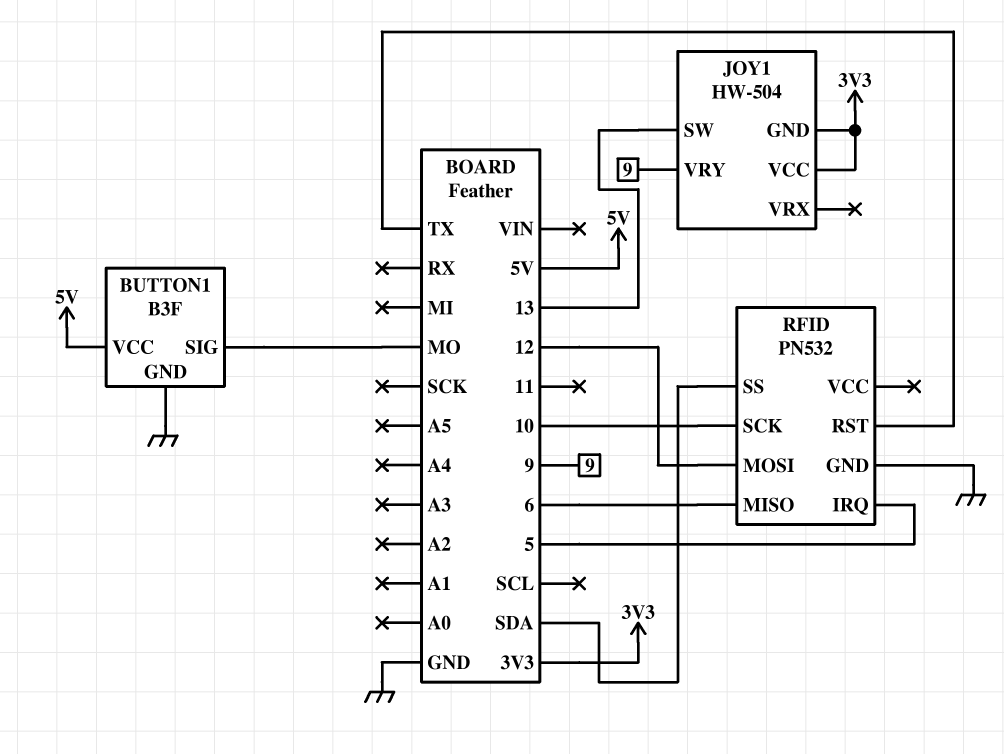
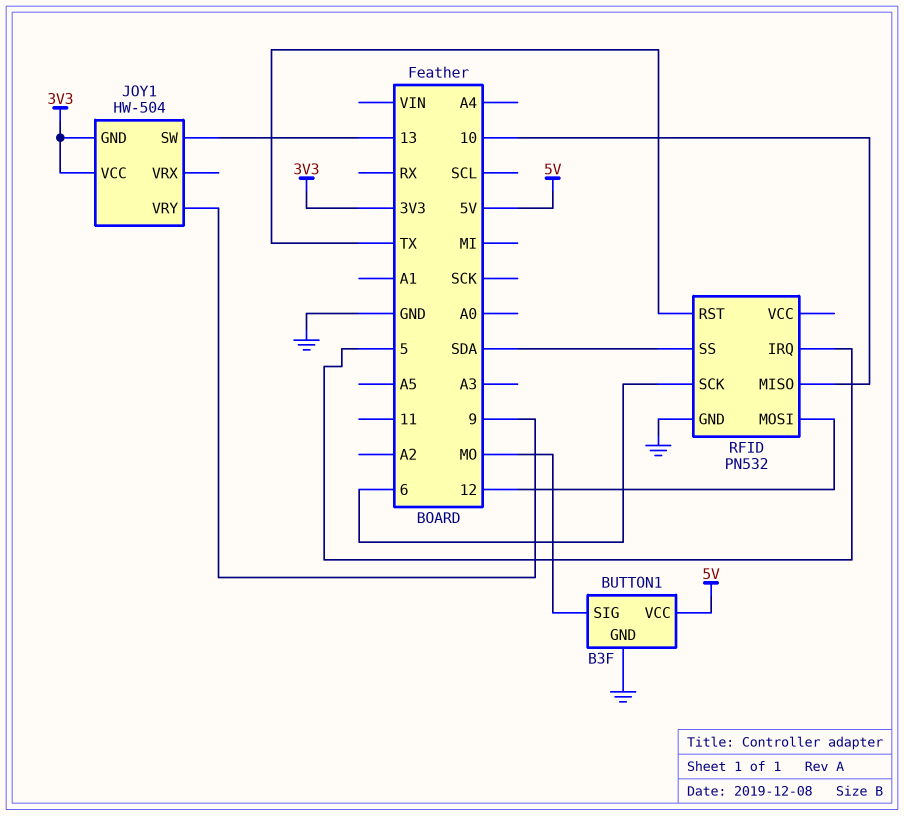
RFID pin MISO: 6 -> 10
RFID pin SCK: 10 -> 6

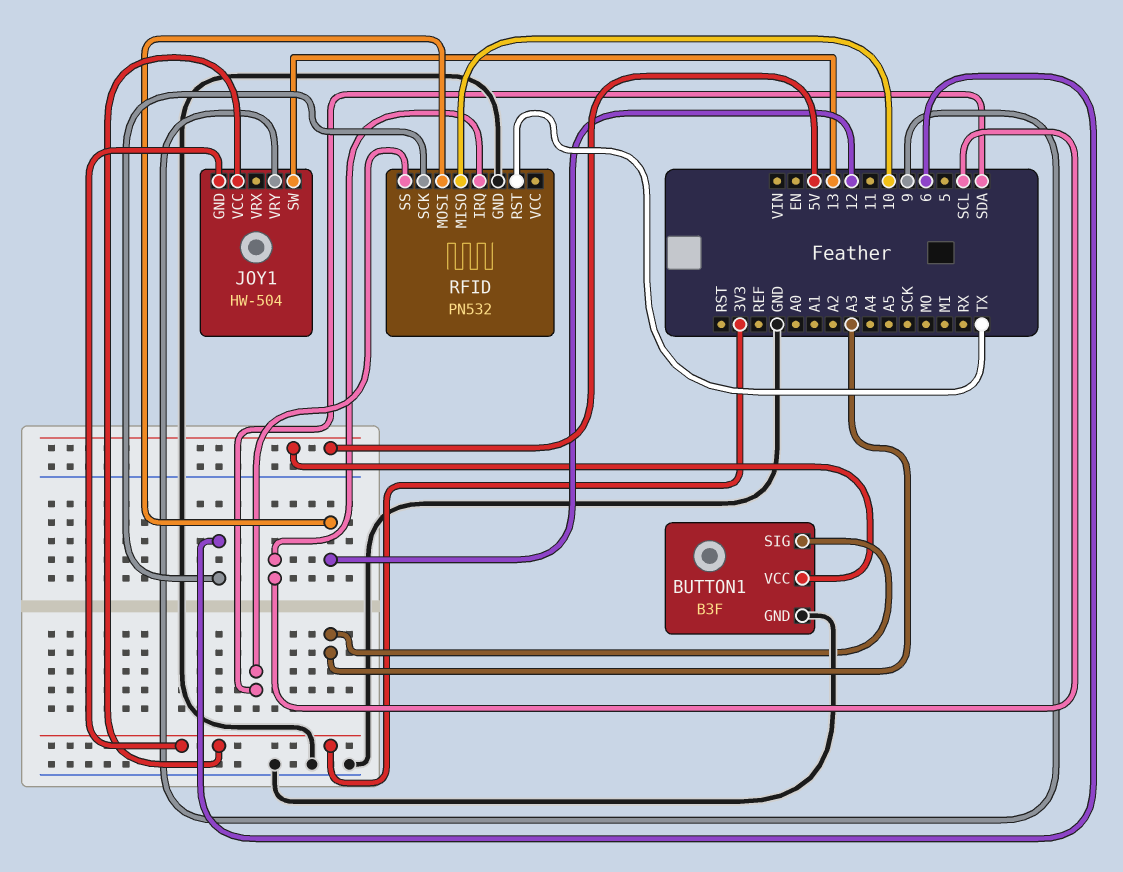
BUTTON1 pin SIG: MO -> A3
RFID pin IRQ: 5 -> SCL

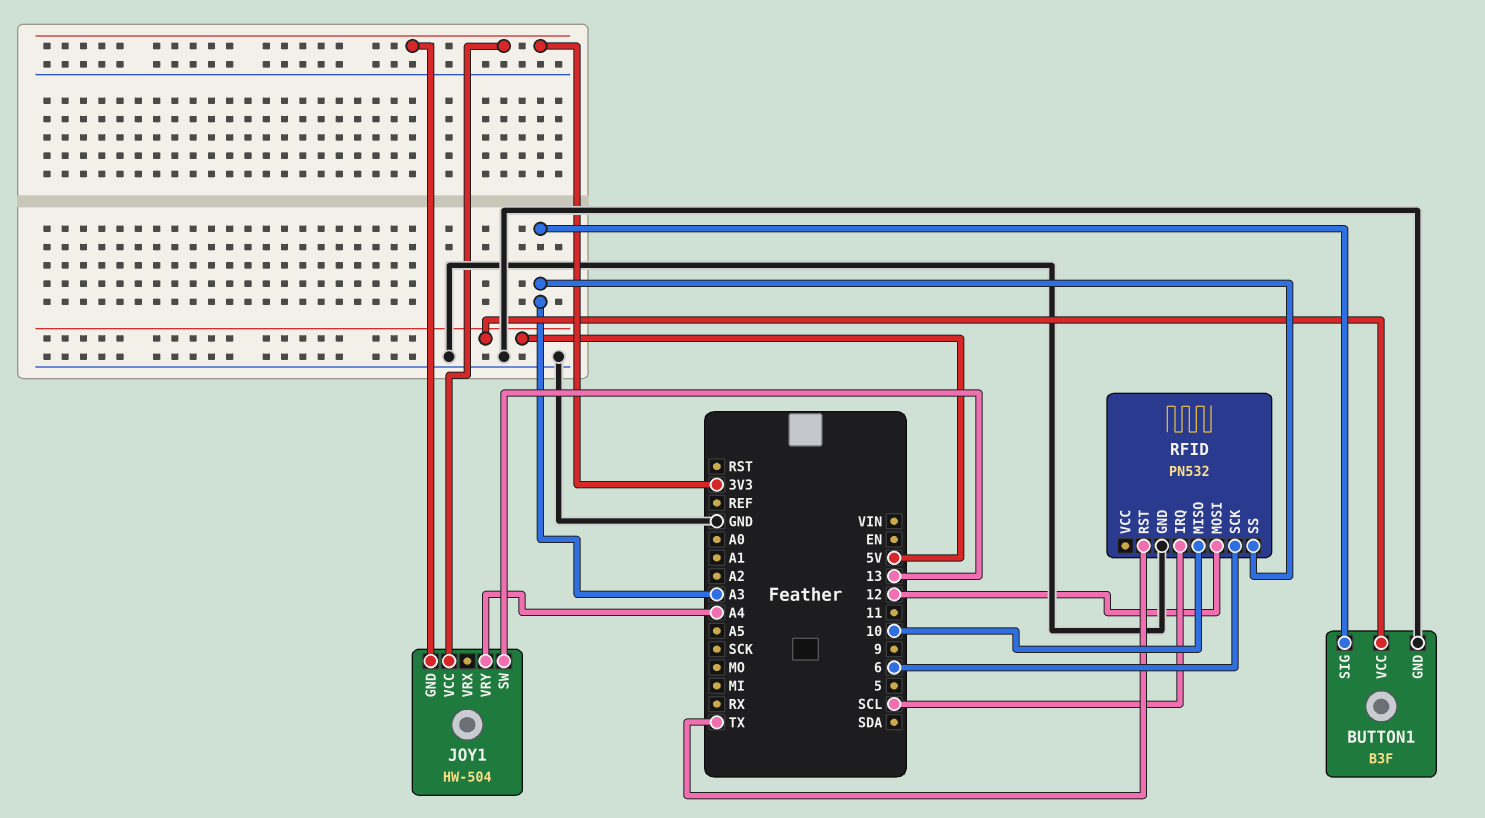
JOY1 pin VRY: 9 -> A4
RFID pin SS: SDA -> A3

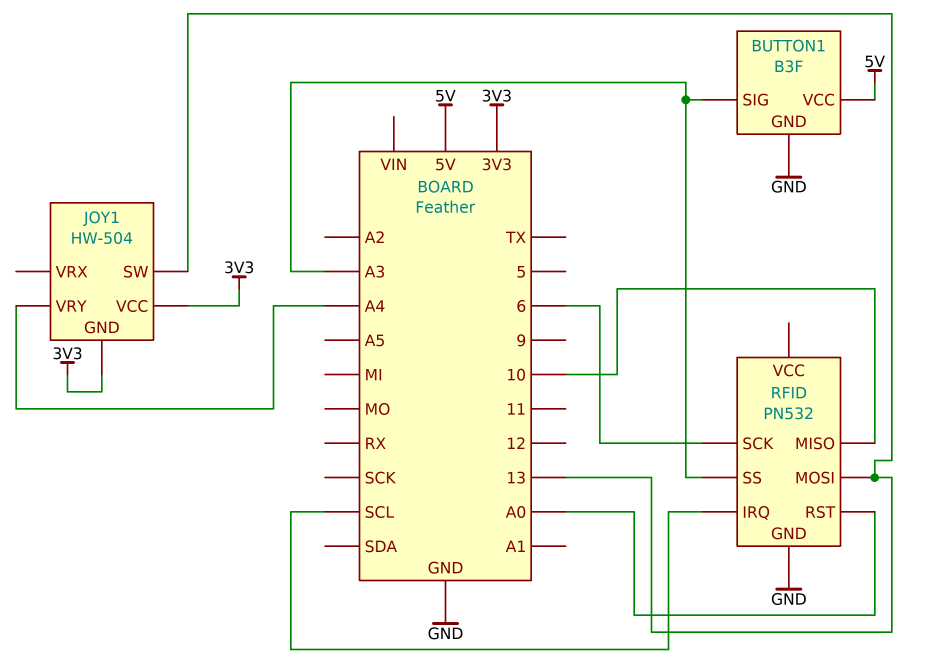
RFID pin MOSI: 12 -> 13
RFID pin RST: TX -> A0

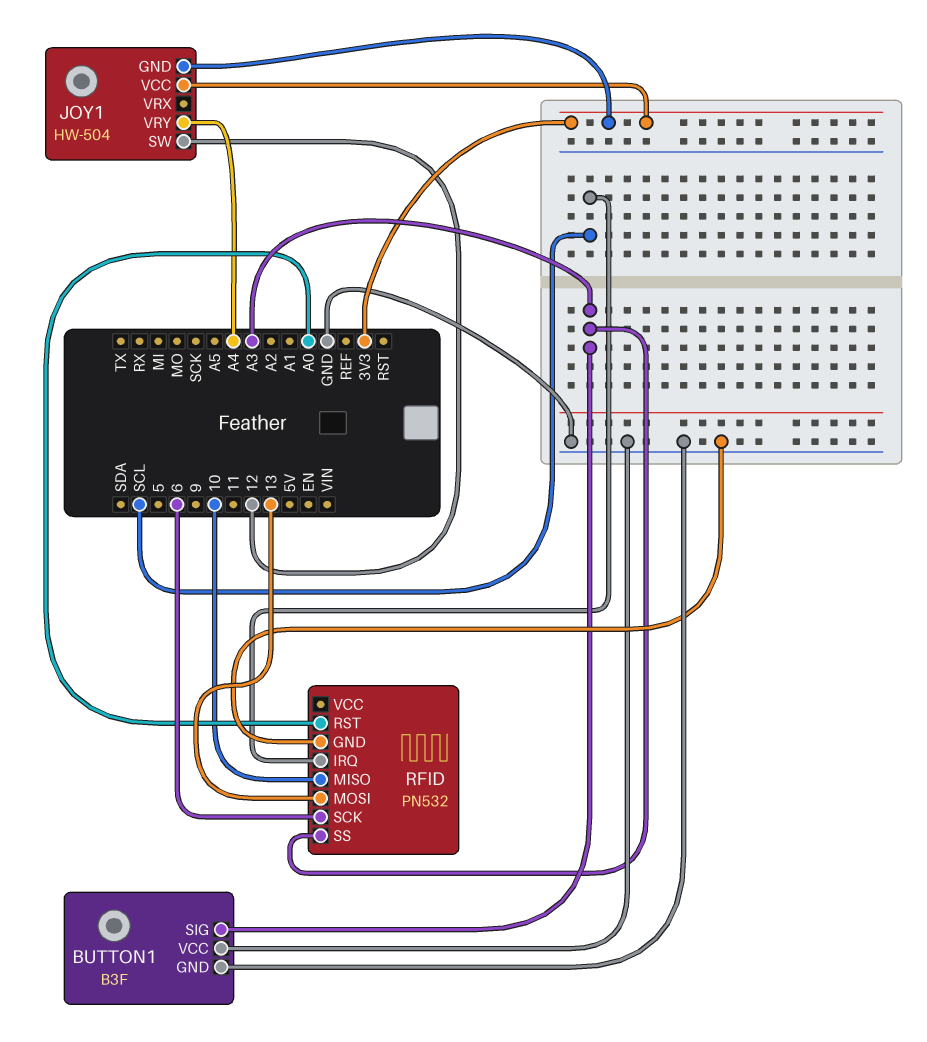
BUTTON1 pin VCC: 5V -> GND
JOY1 pin SW: 13 -> 12

